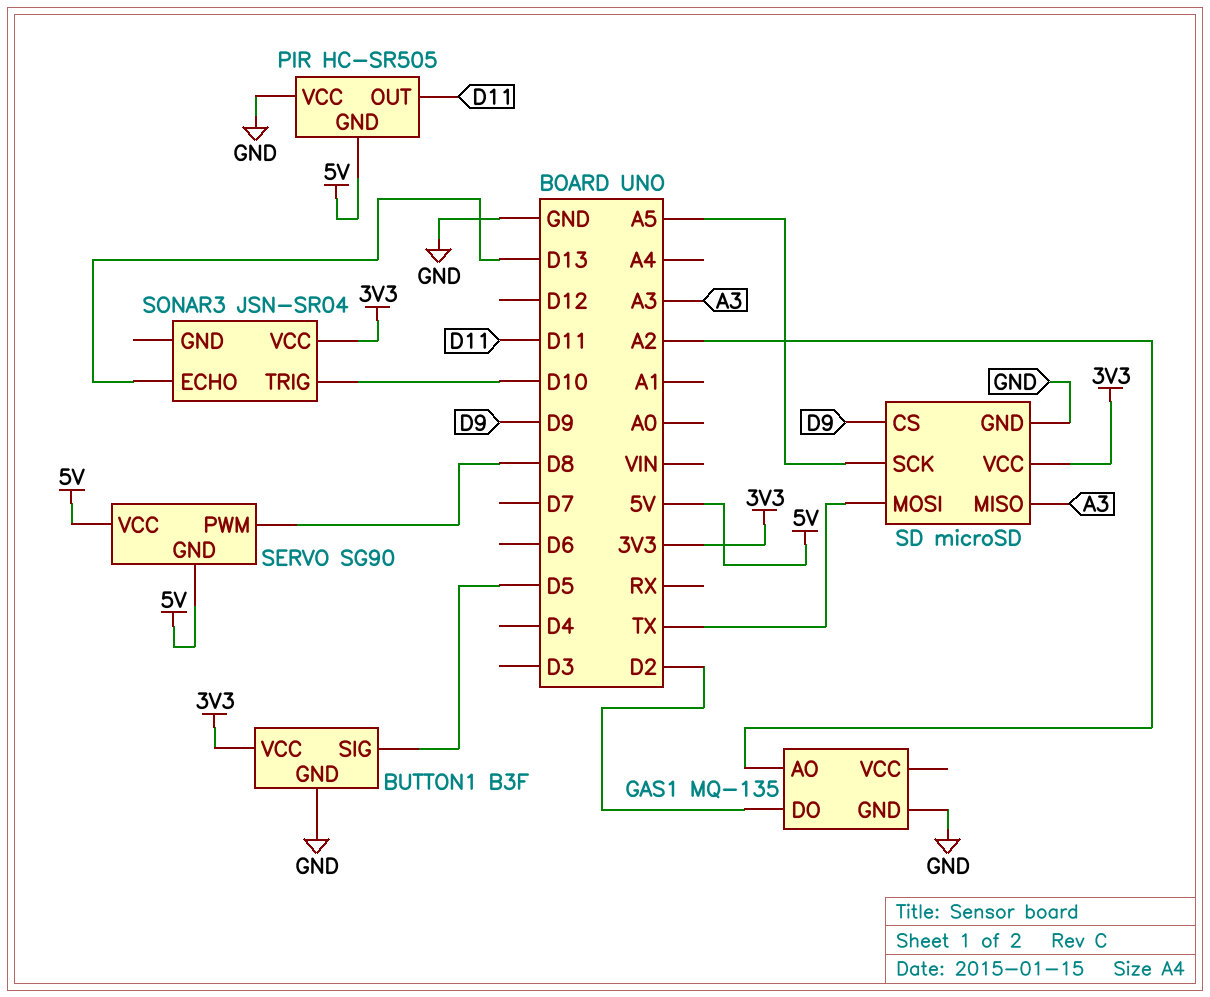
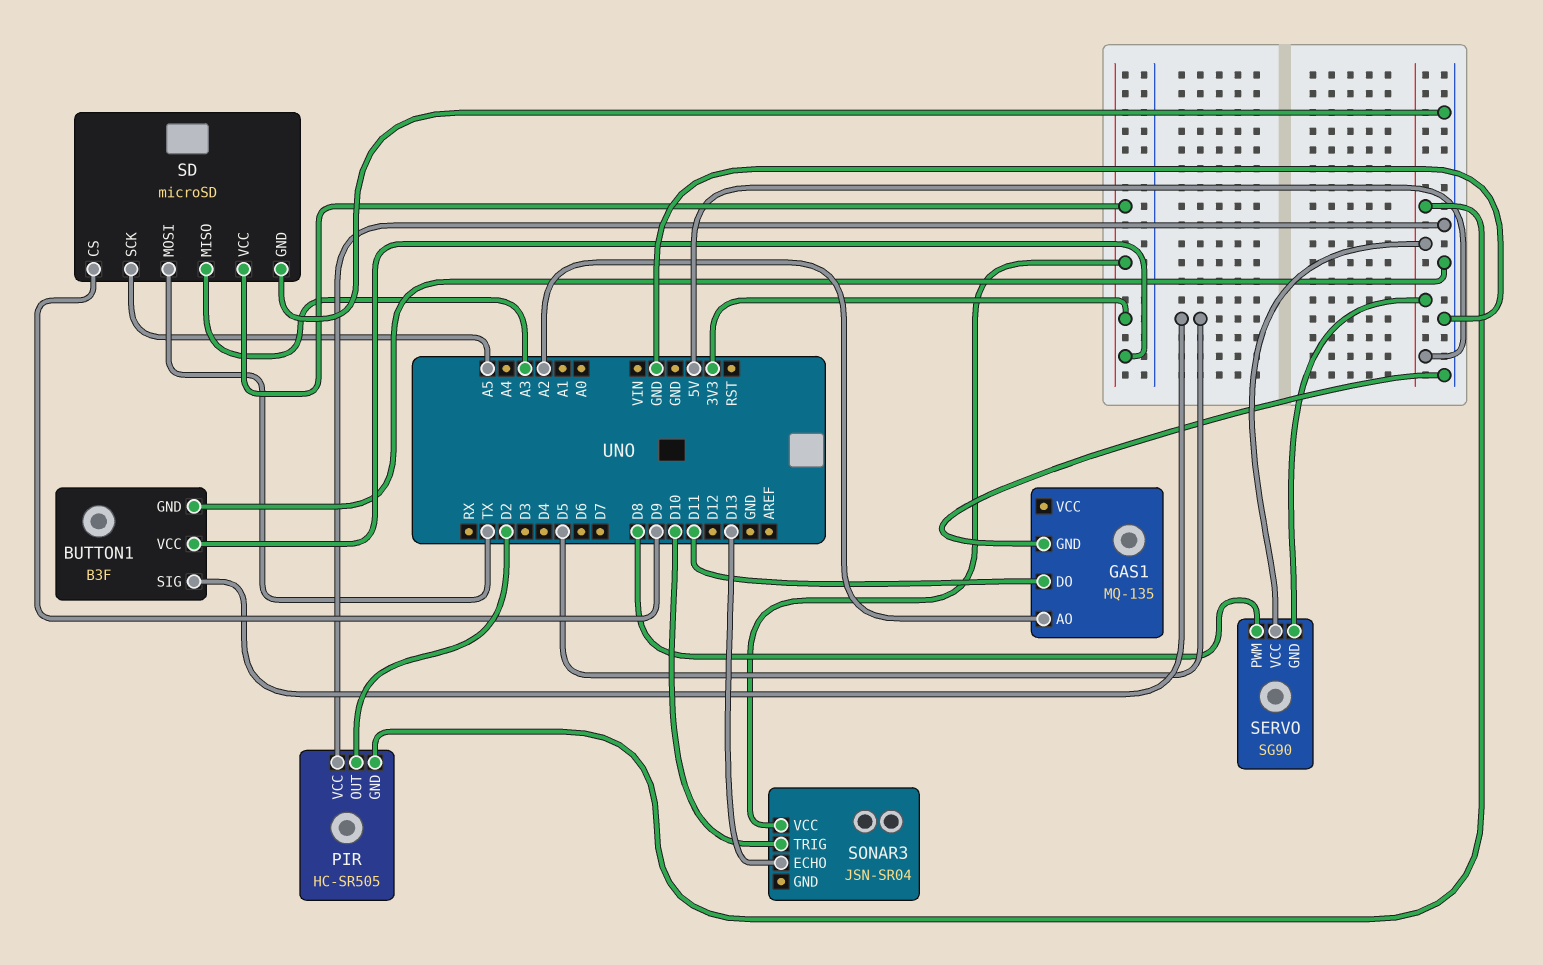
GAS1 pin DO: D2 -> D11
PIR pin OUT: D11 -> D2

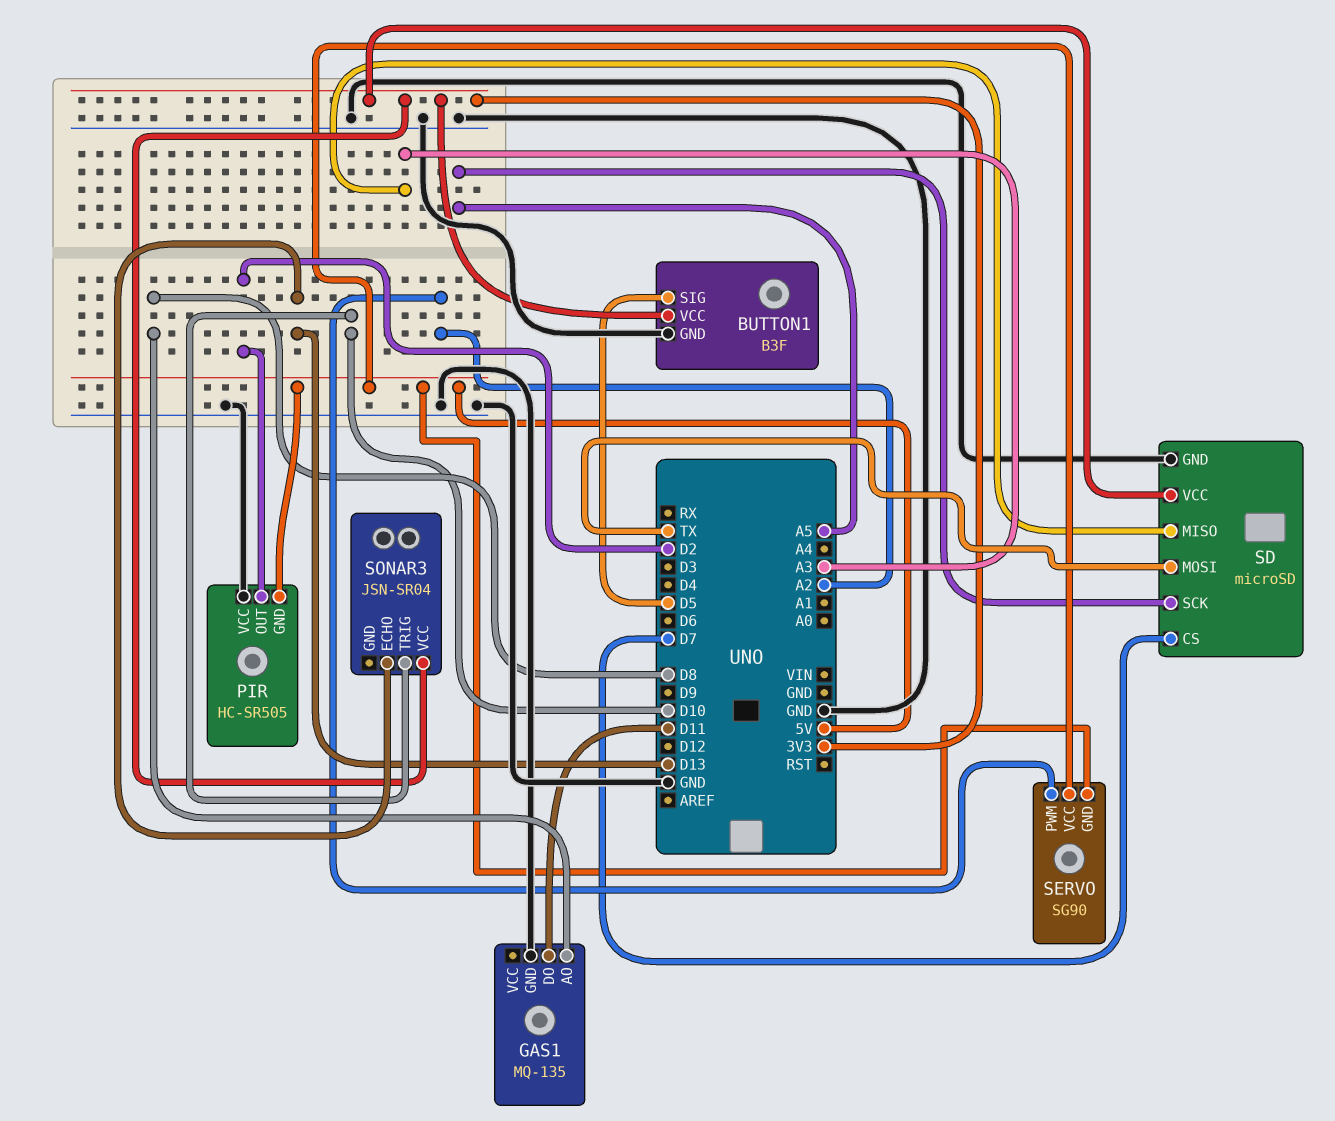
GAS1 pin AO: A2 -> D8
SD pin CS: D9 -> D7
SERVO pin PWM: D8 -> A2

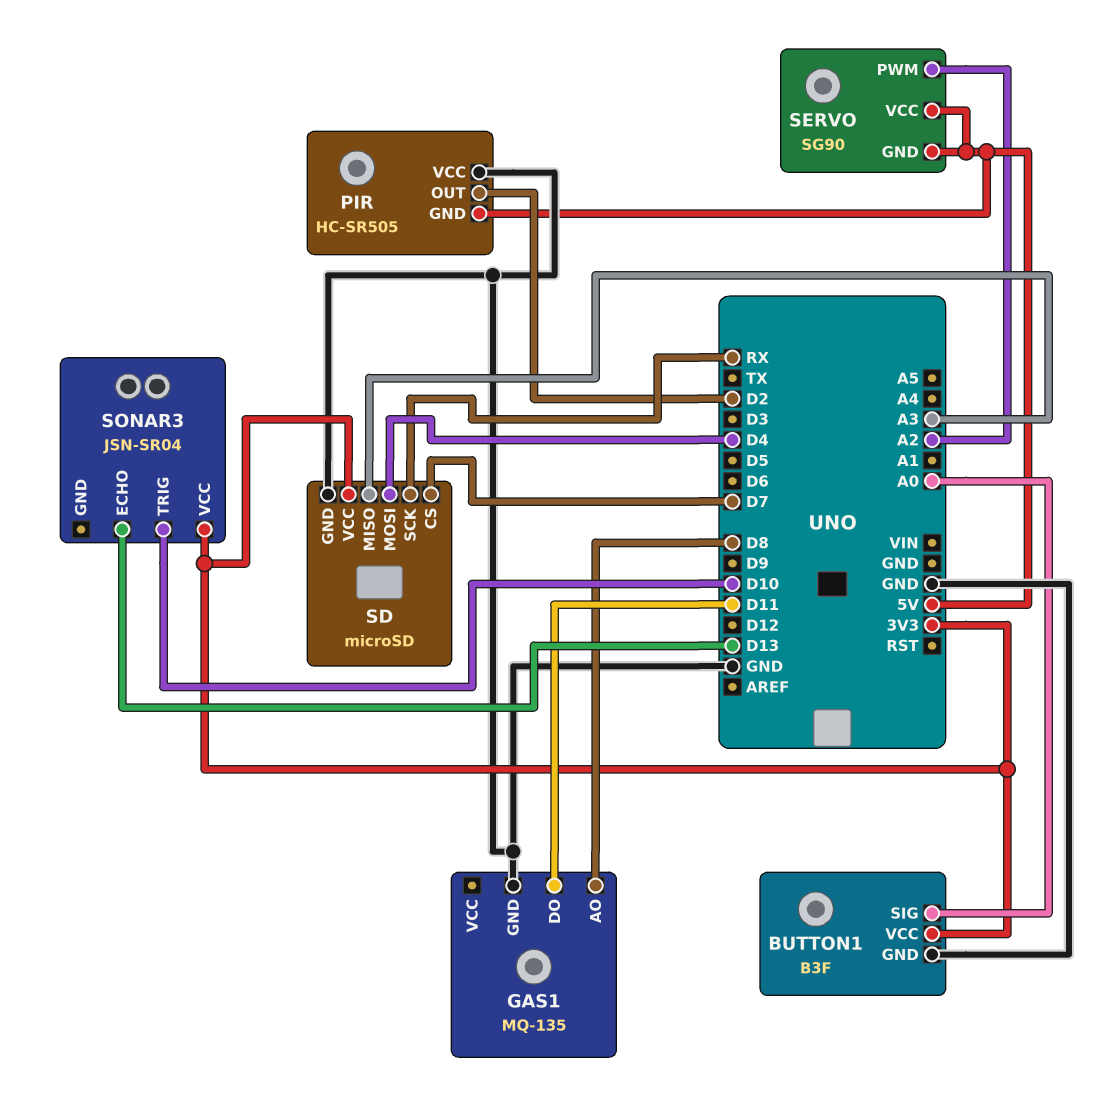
BUTTON1 pin SIG: D5 -> A0
SD pin MOSI: TX -> D4
SD pin SCK: A5 -> RX

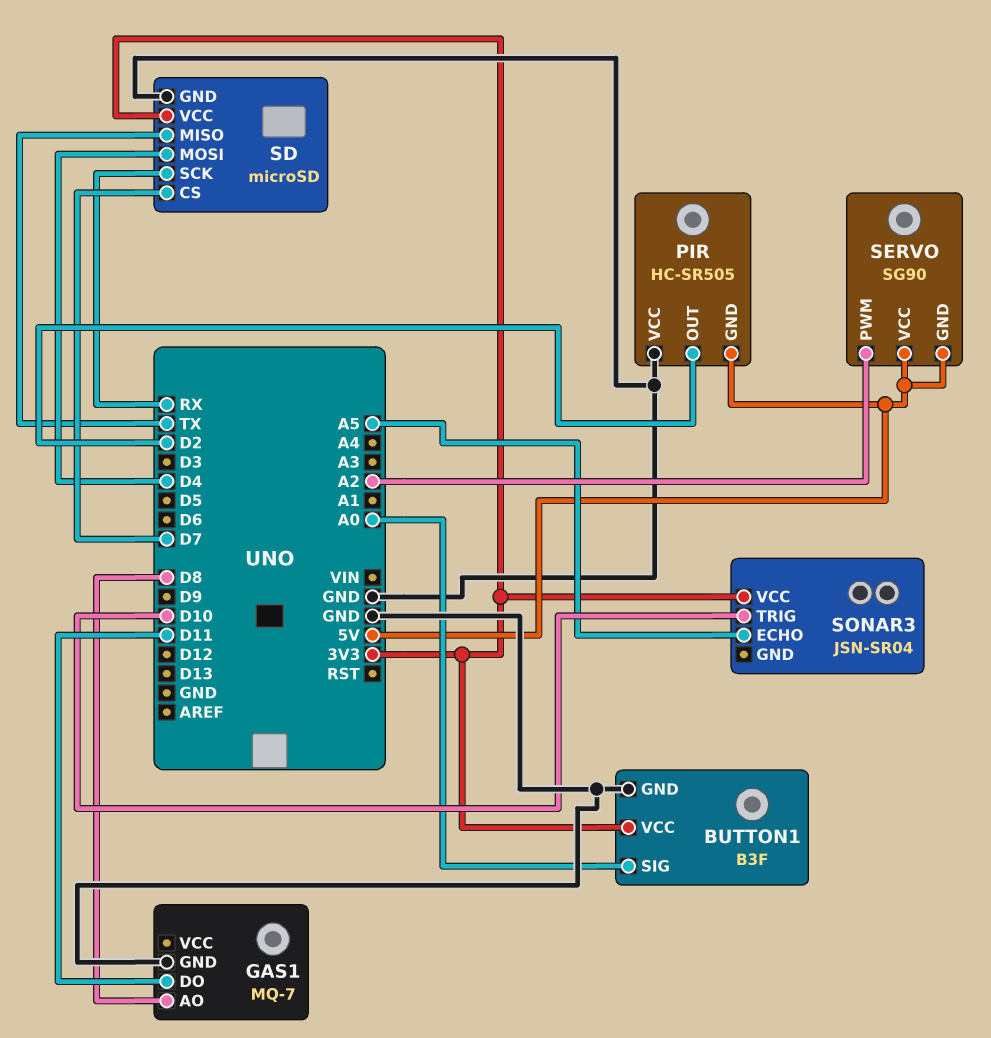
GAS1: MQ-135 -> MQ-7
SD pin MISO: A3 -> TX
SONAR3 pin ECHO: D13 -> A5

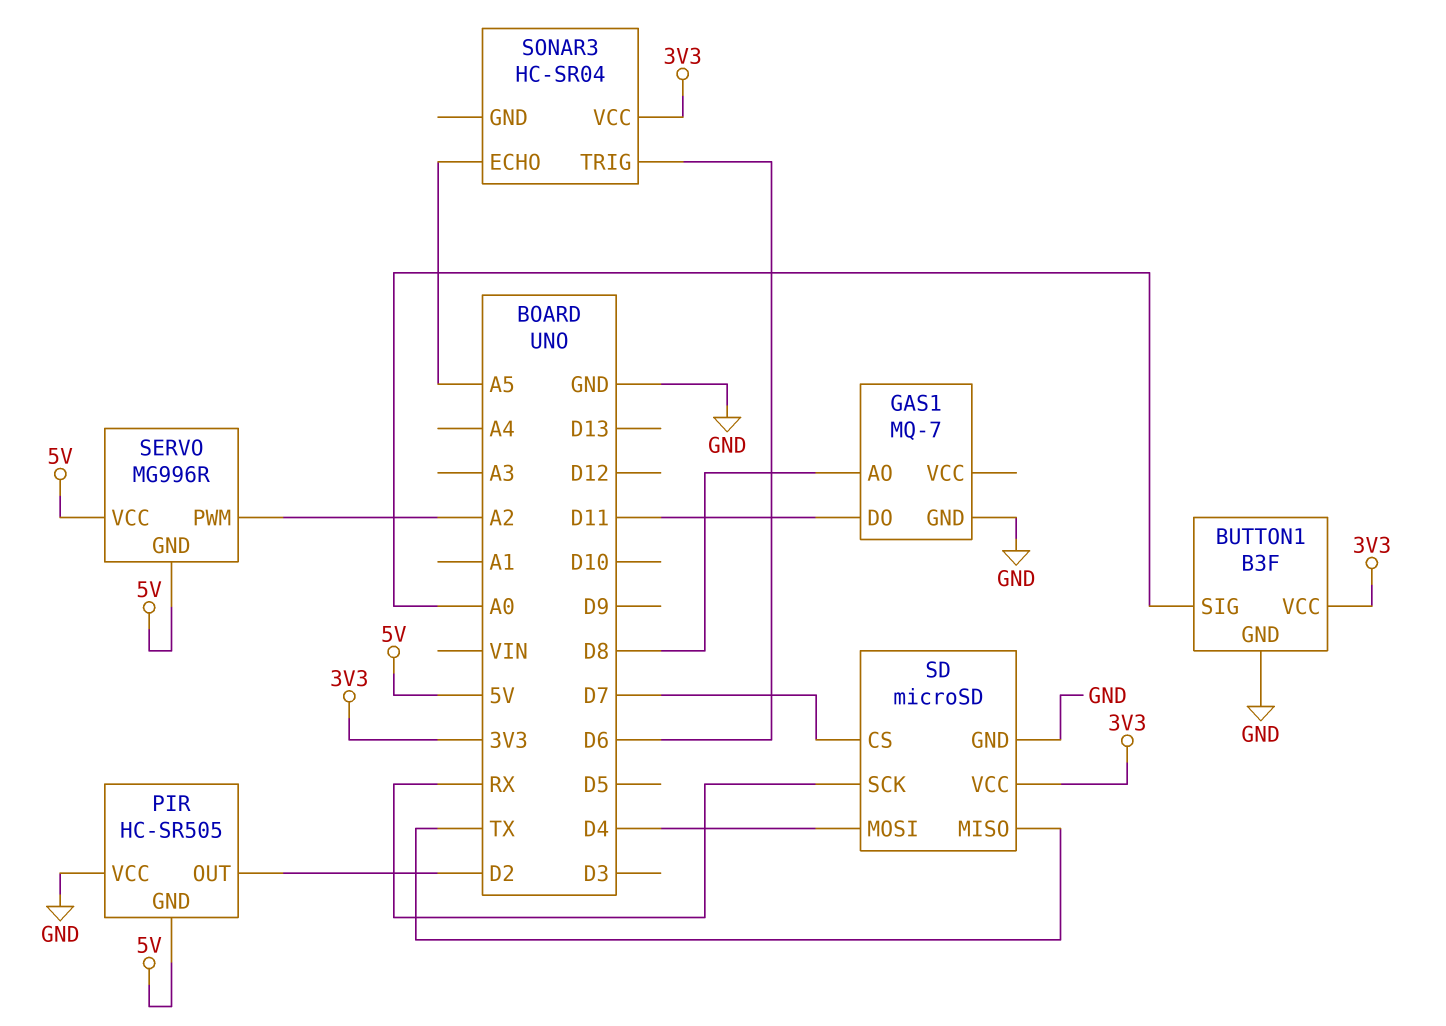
SERVO: SG90 -> MG996R
SONAR3: JSN-SR04 -> HC-SR04
SONAR3 pin TRIG: D10 -> D6

